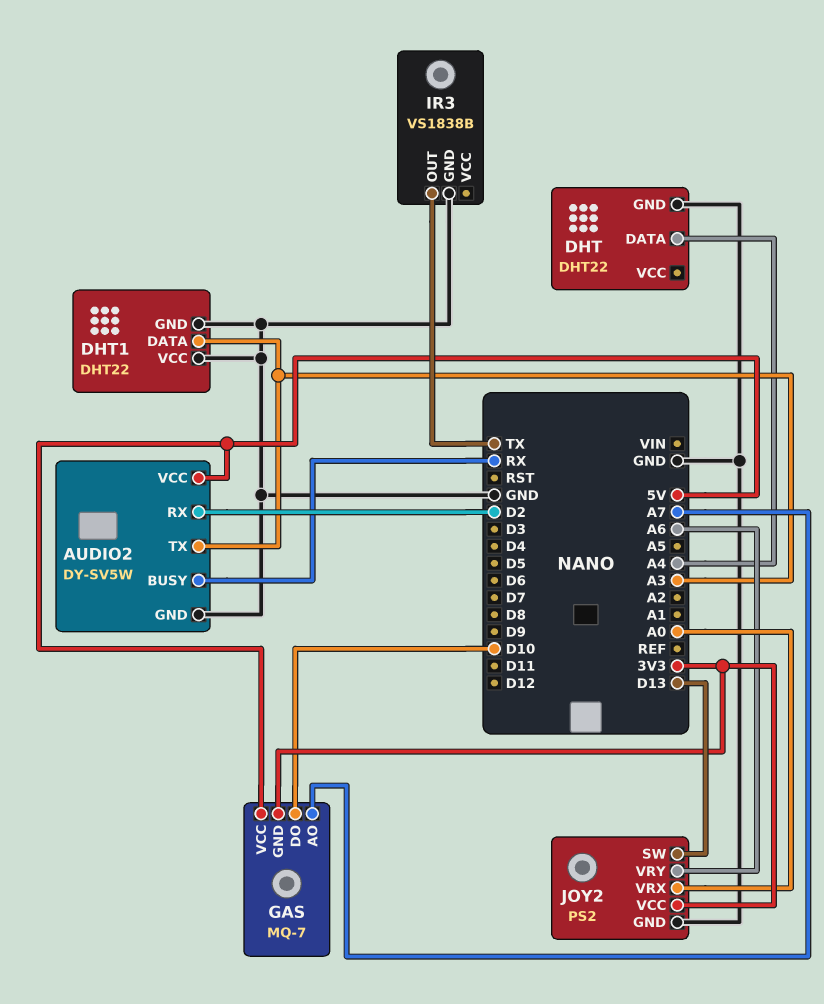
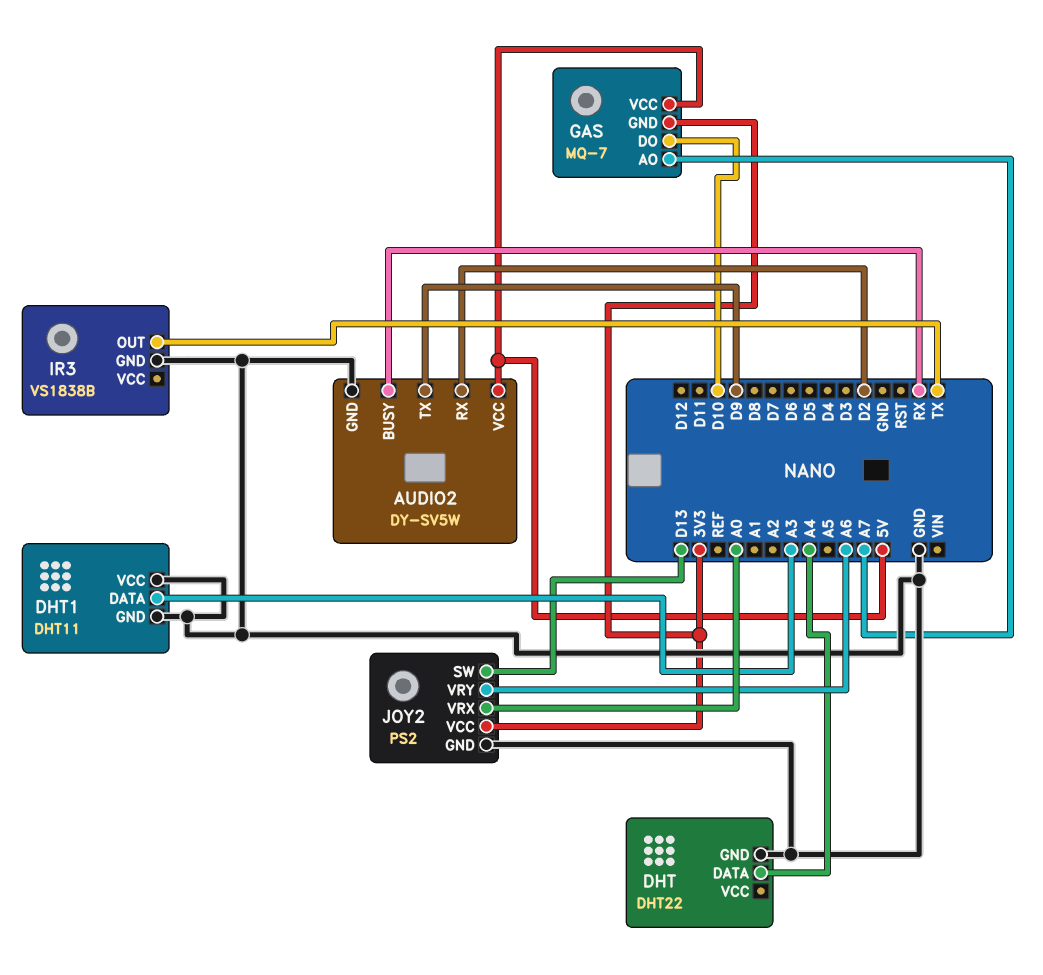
AUDIO2 pin TX: A3 -> D9
DHT1: DHT22 -> DHT11

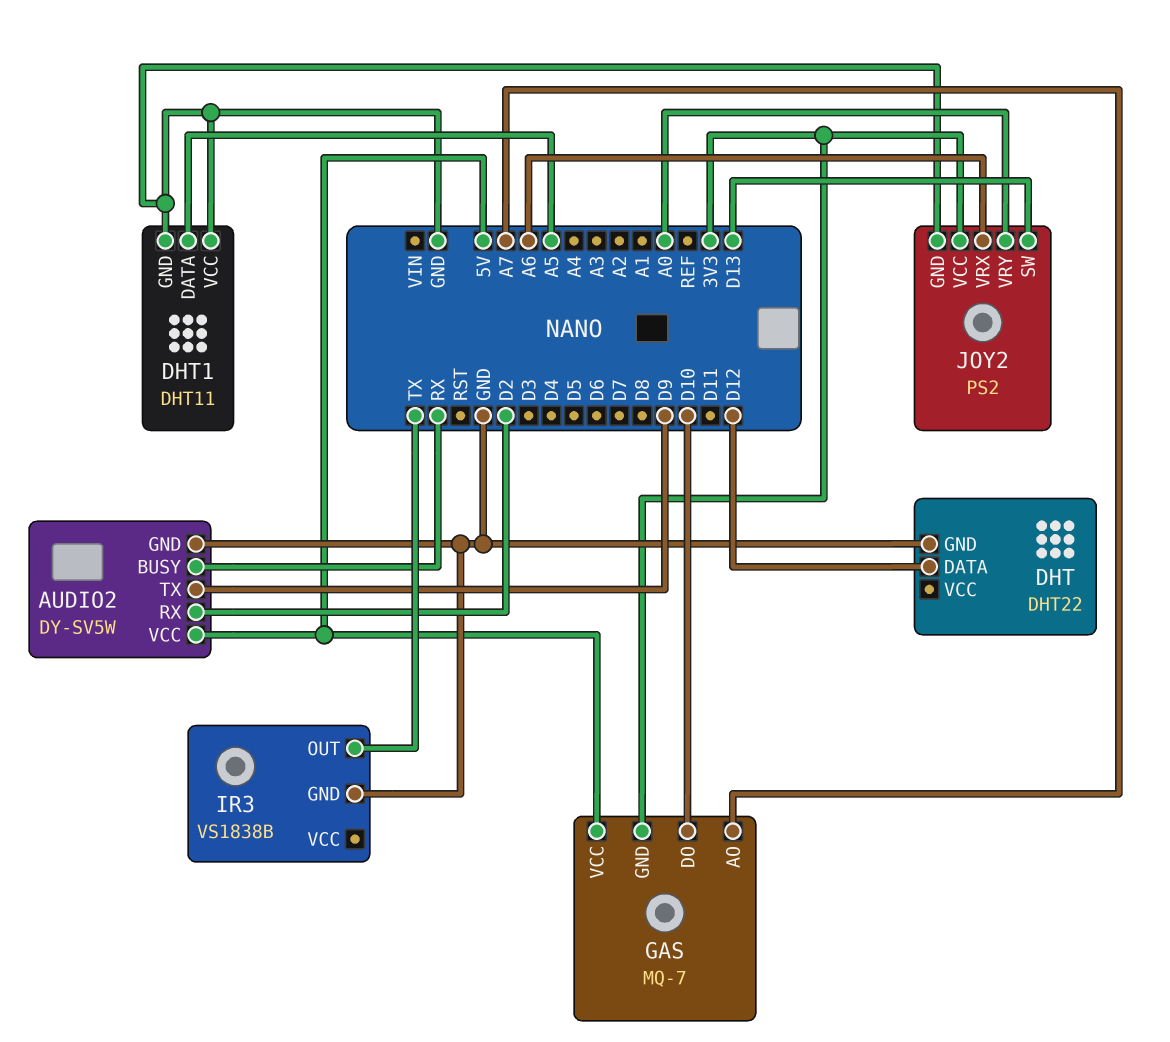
DHT pin DATA: A4 -> D12
DHT1 pin DATA: A3 -> A5
JOY2 pin VRX: A0 -> A6
JOY2 pin VRY: A6 -> A0

